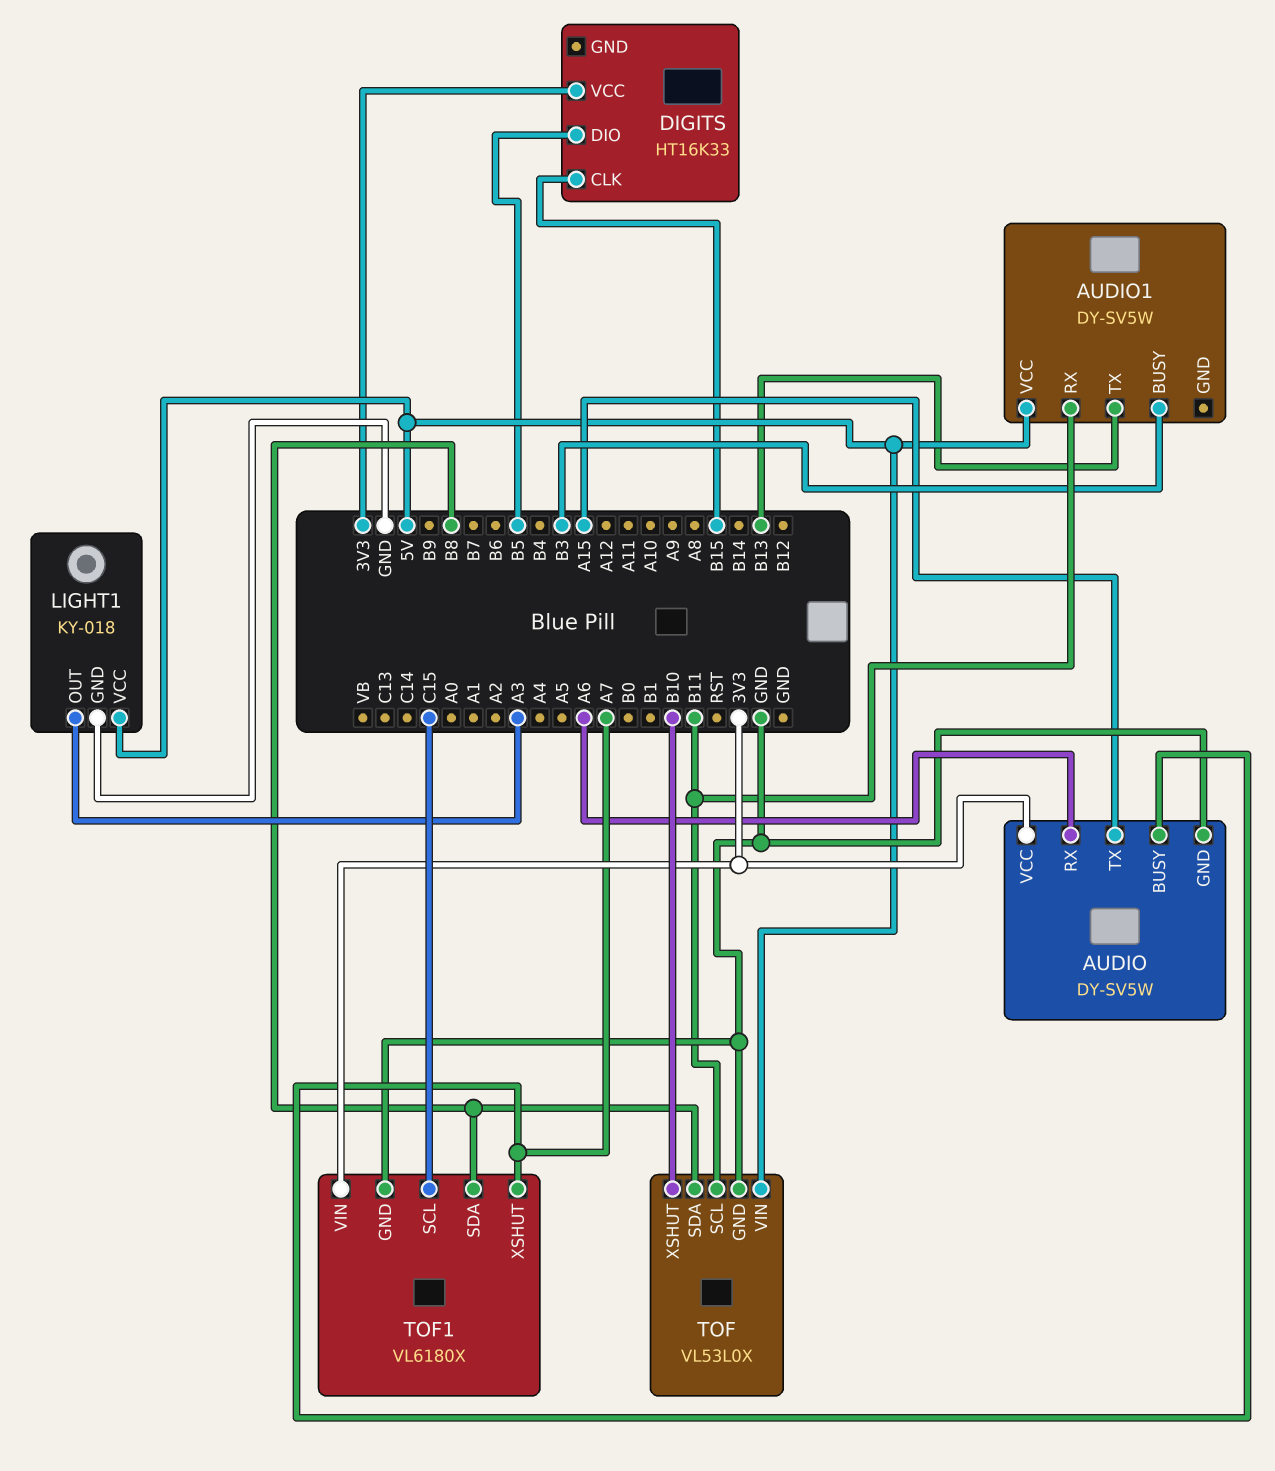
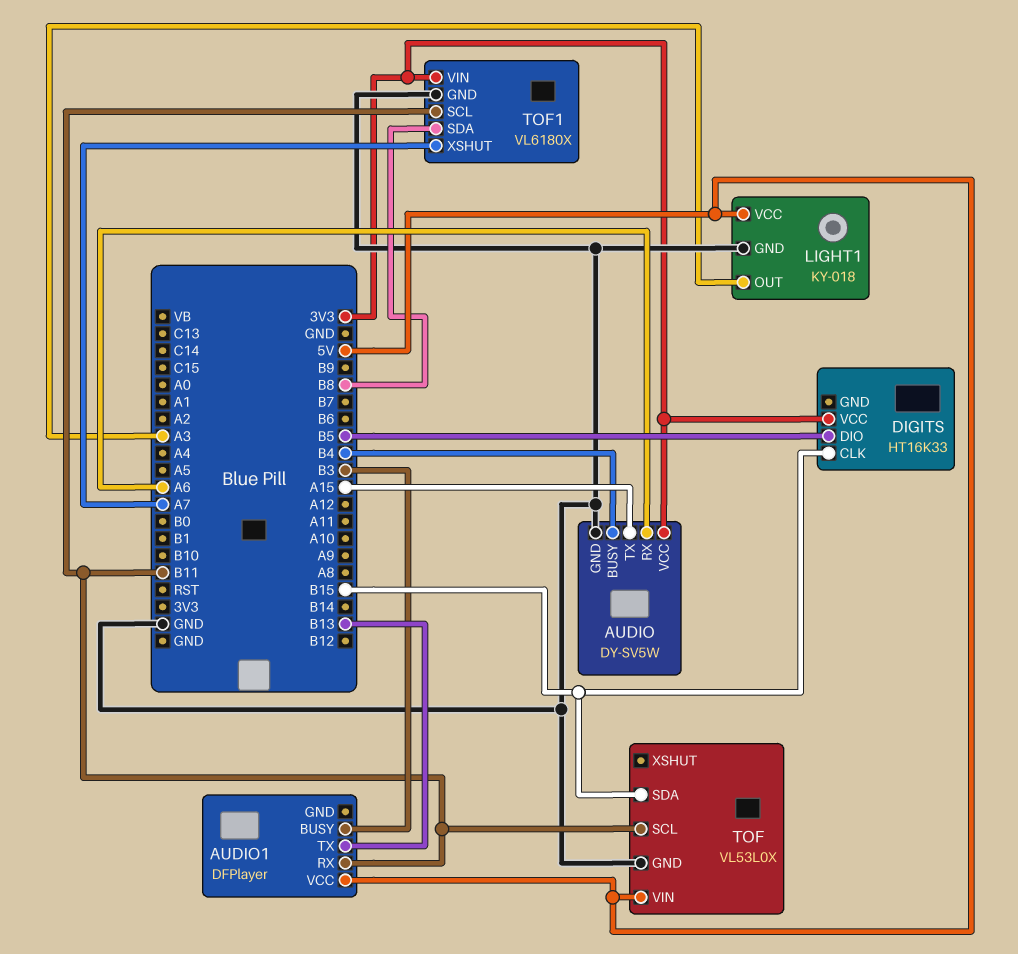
AUDIO pin BUSY: A7 -> B4
AUDIO1: DY-SV5W -> DFPlayer
TOF pin SDA: B8 -> B15
TOF pin XSHUT: B10 -> none
TOF1 pin SCL: C15 -> B11

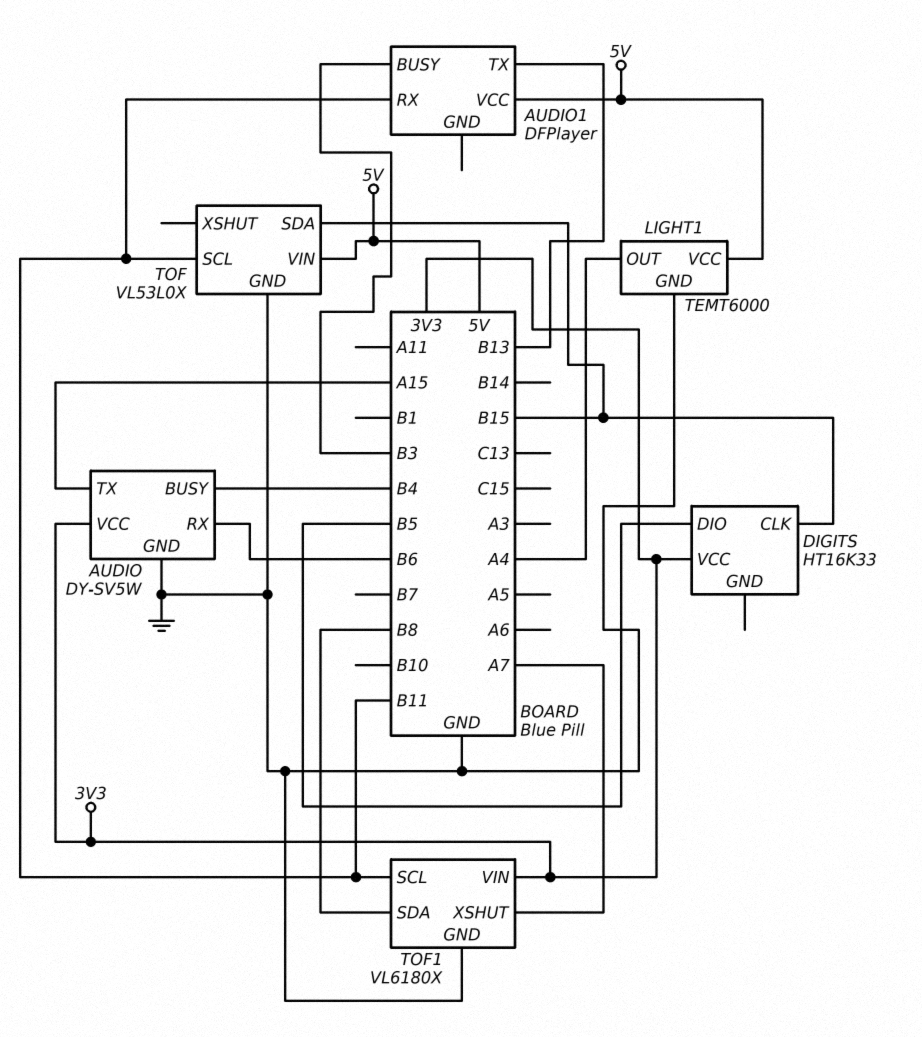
AUDIO pin RX: A6 -> B6
LIGHT1: KY-018 -> TEMT6000
LIGHT1 pin OUT: A3 -> A4

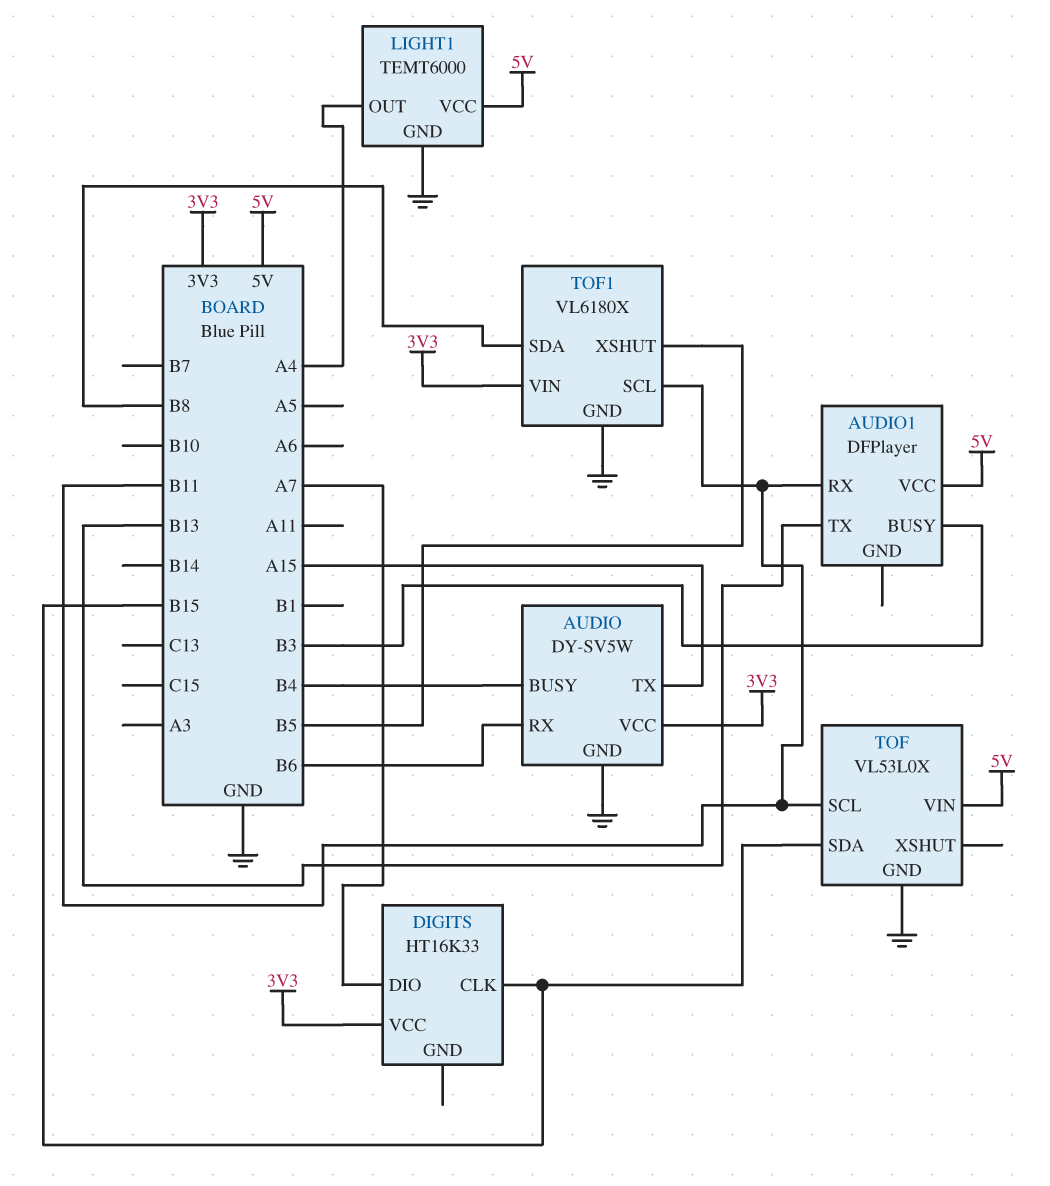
DIGITS pin DIO: B5 -> A7
TOF1 pin XSHUT: A7 -> B5

